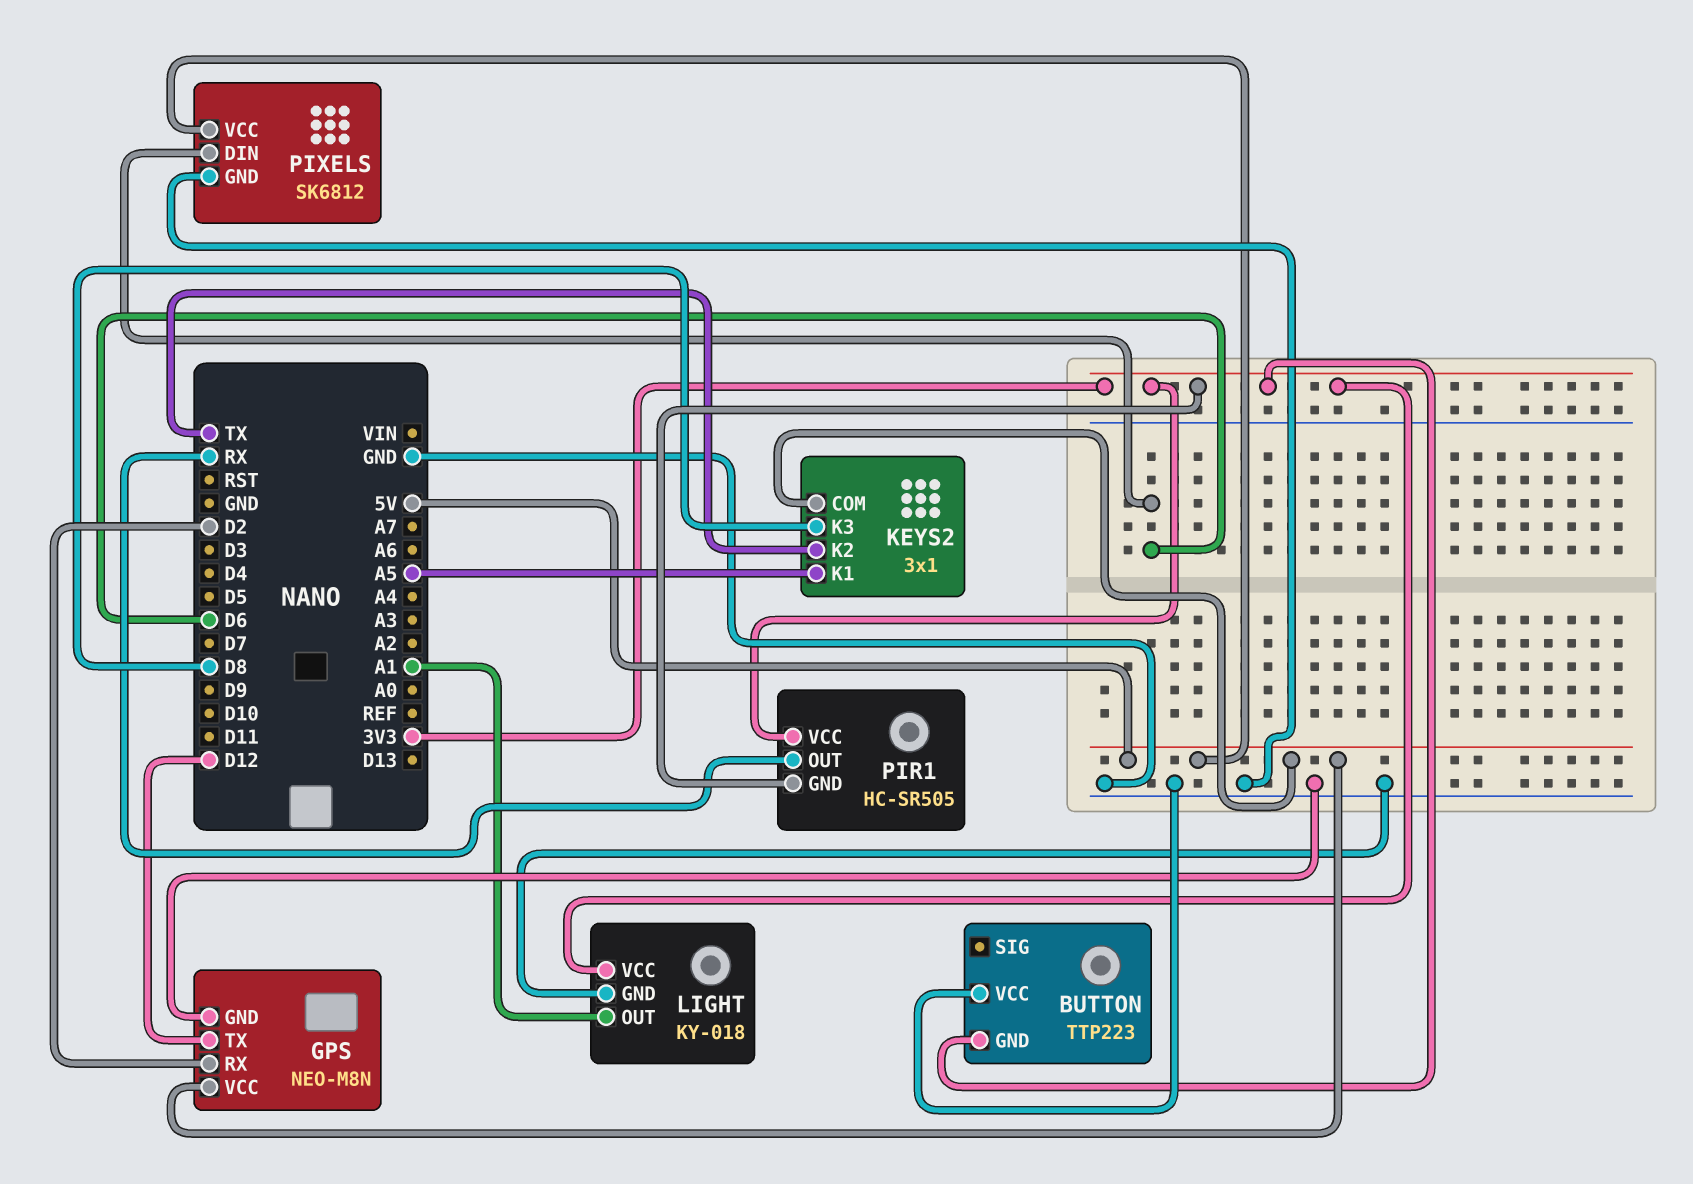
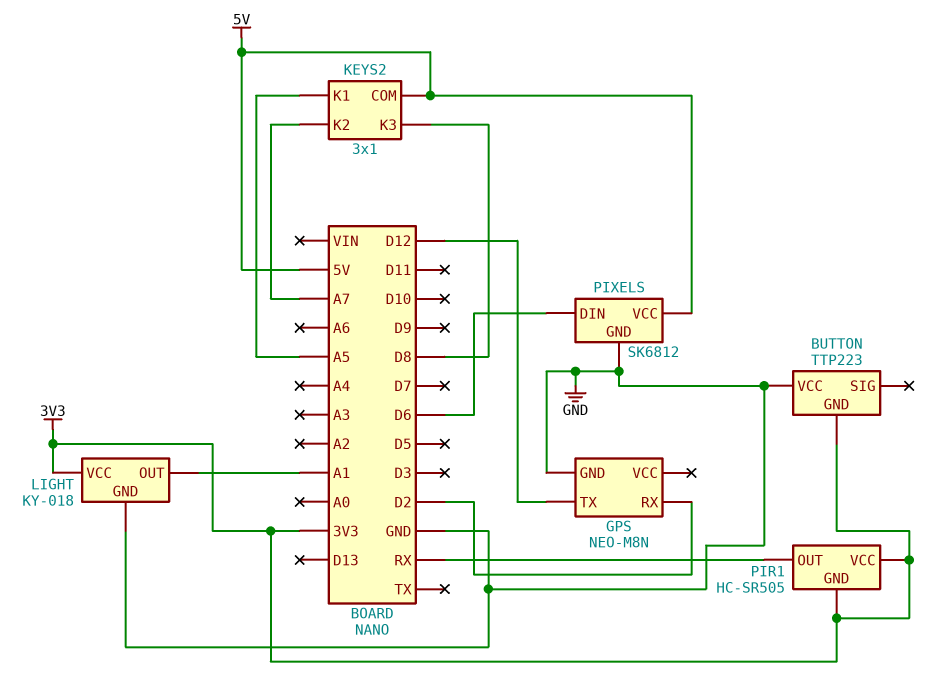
GPS pin VCC: 5V -> none
KEYS2 pin K2: TX -> A7

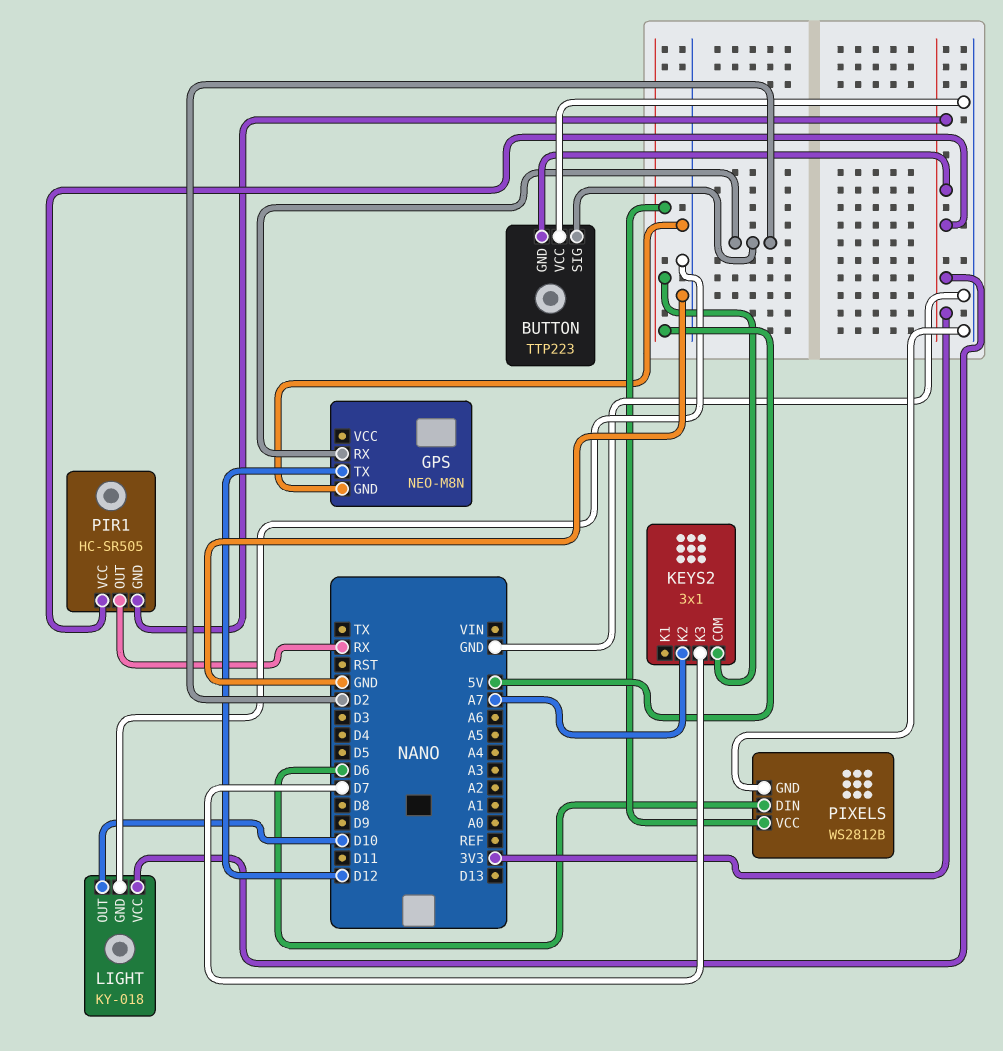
BUTTON pin SIG: none -> D2
KEYS2 pin K1: A5 -> none
KEYS2 pin K3: D8 -> D7
LIGHT pin OUT: A1 -> D10
PIXELS: SK6812 -> WS2812B

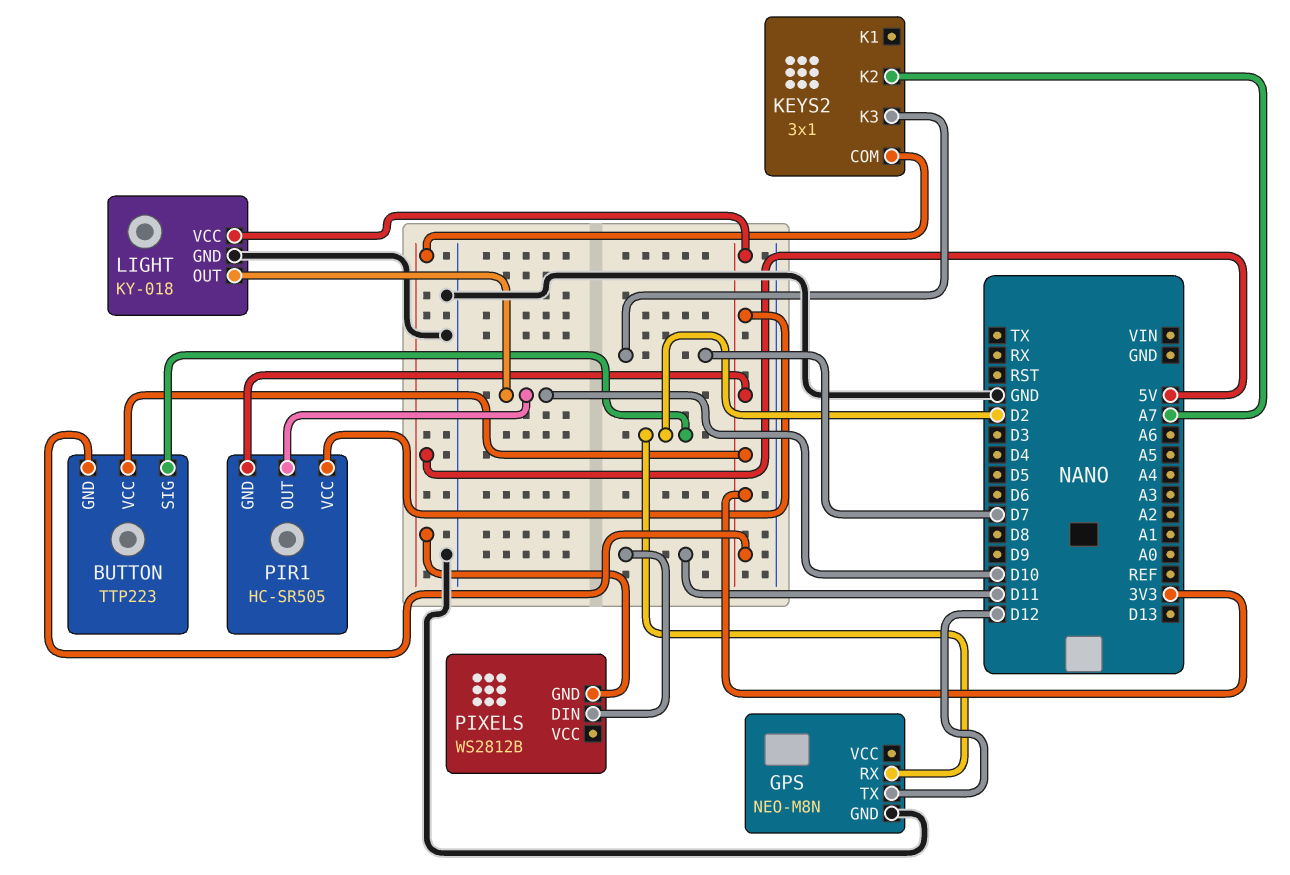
BUTTON pin VCC: GND -> 3V3
PIR1 pin OUT: RX -> D10
PIXELS pin DIN: D6 -> D11
PIXELS pin GND: GND -> 5V
PIXELS pin VCC: 5V -> none

